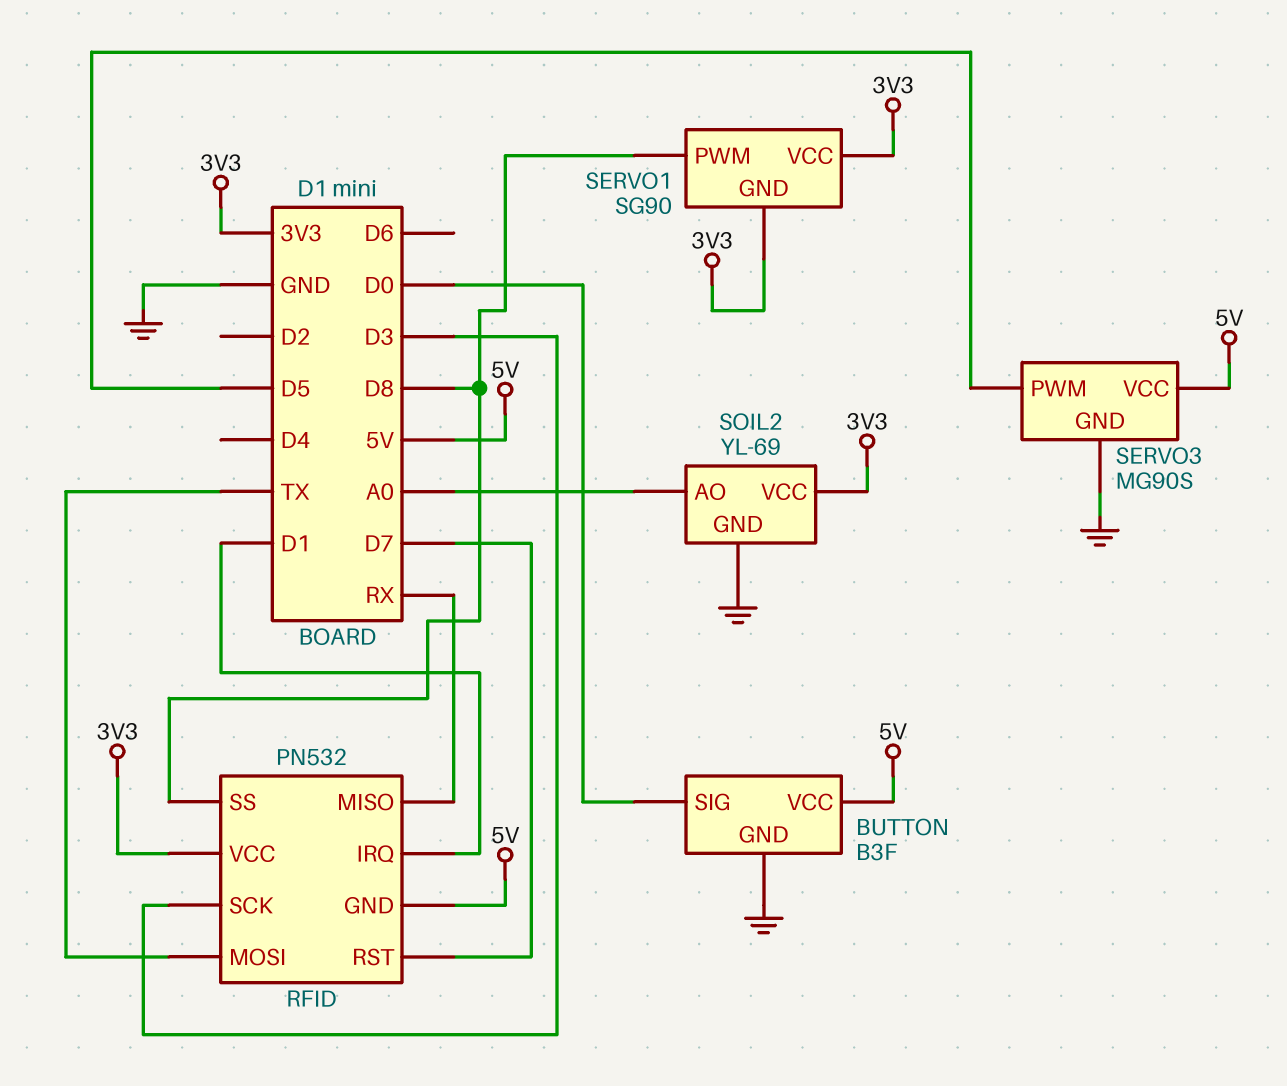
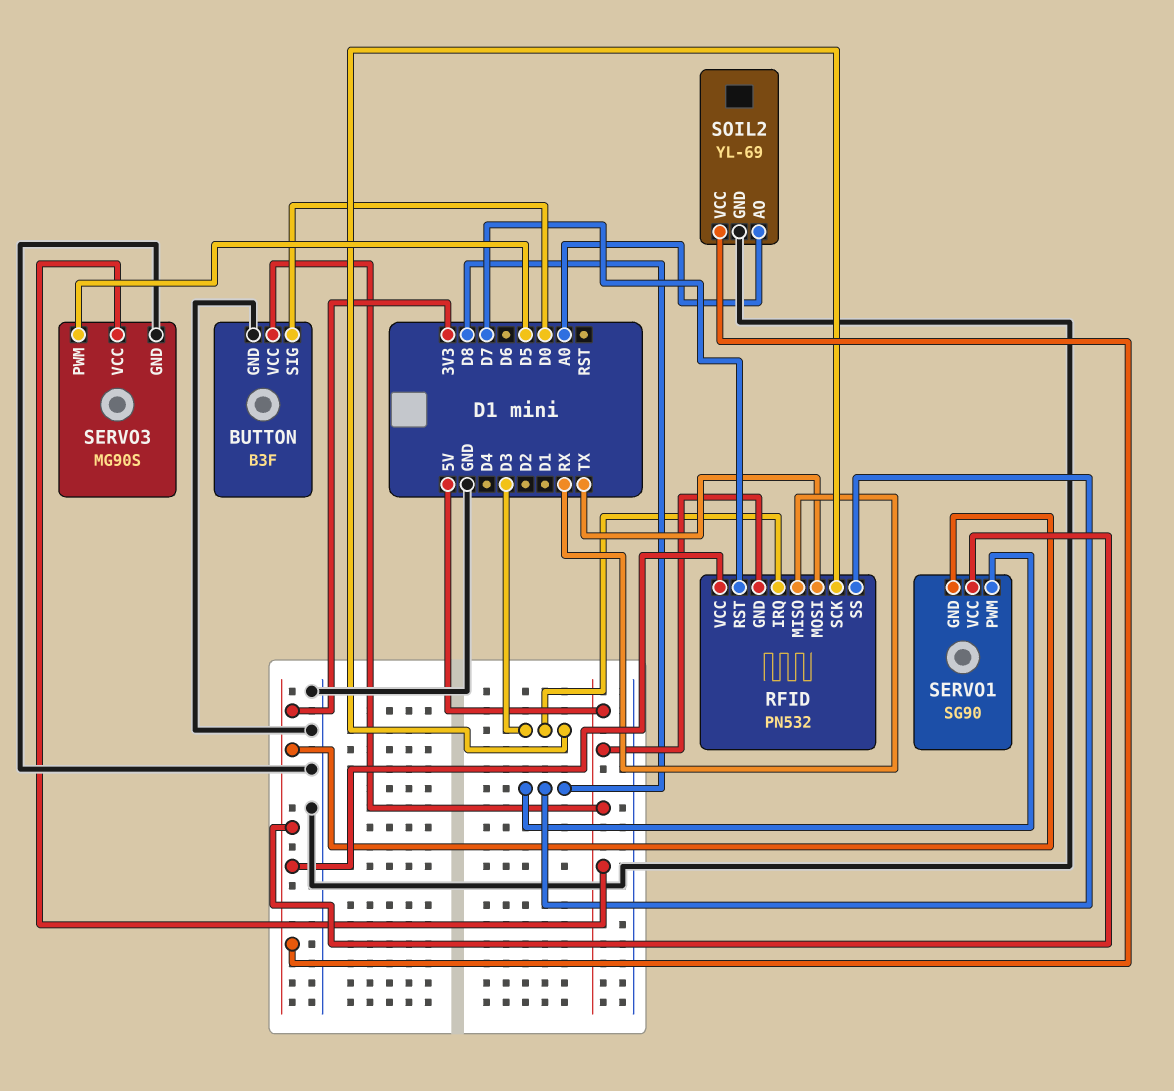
RFID pin IRQ: D1 -> D3

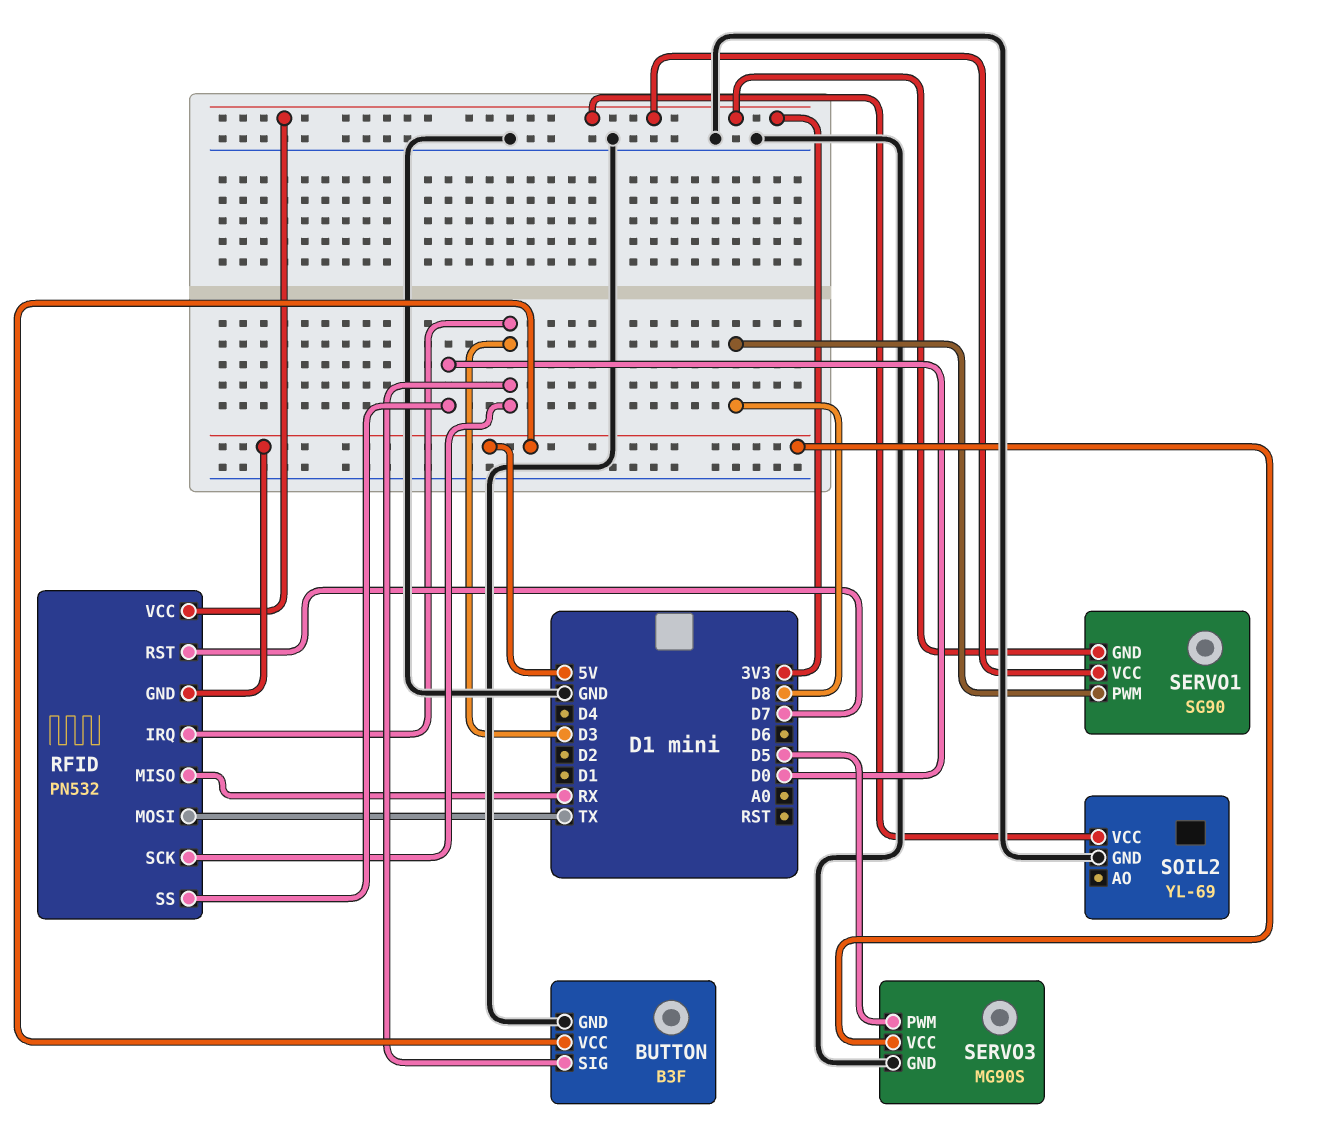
BUTTON pin SIG: D0 -> D3
RFID pin SS: D8 -> D0
SOIL2 pin AO: A0 -> none

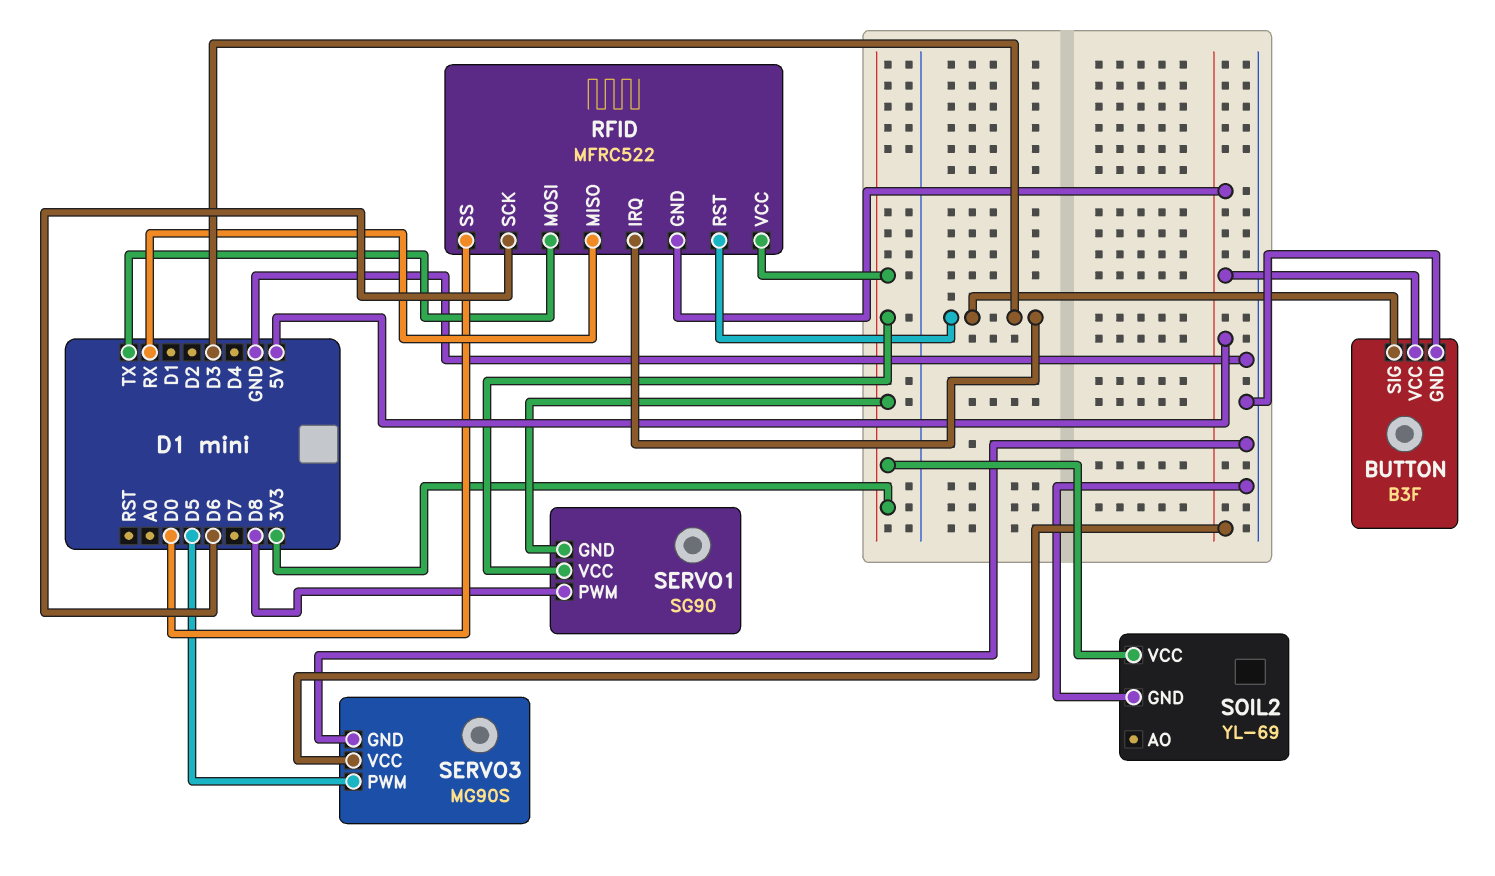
RFID: PN532 -> MFRC522
RFID pin RST: D7 -> D3
RFID pin SCK: D3 -> D6

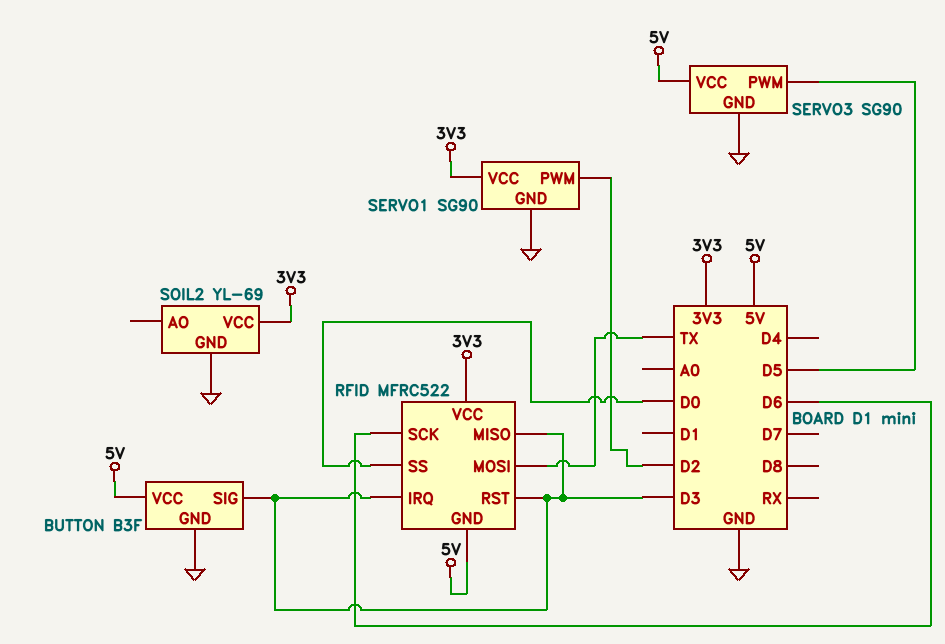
RFID pin MISO: RX -> D3
SERVO1 pin GND: 3V3 -> GND
SERVO1 pin PWM: D8 -> D2
SERVO3: MG90S -> SG90

